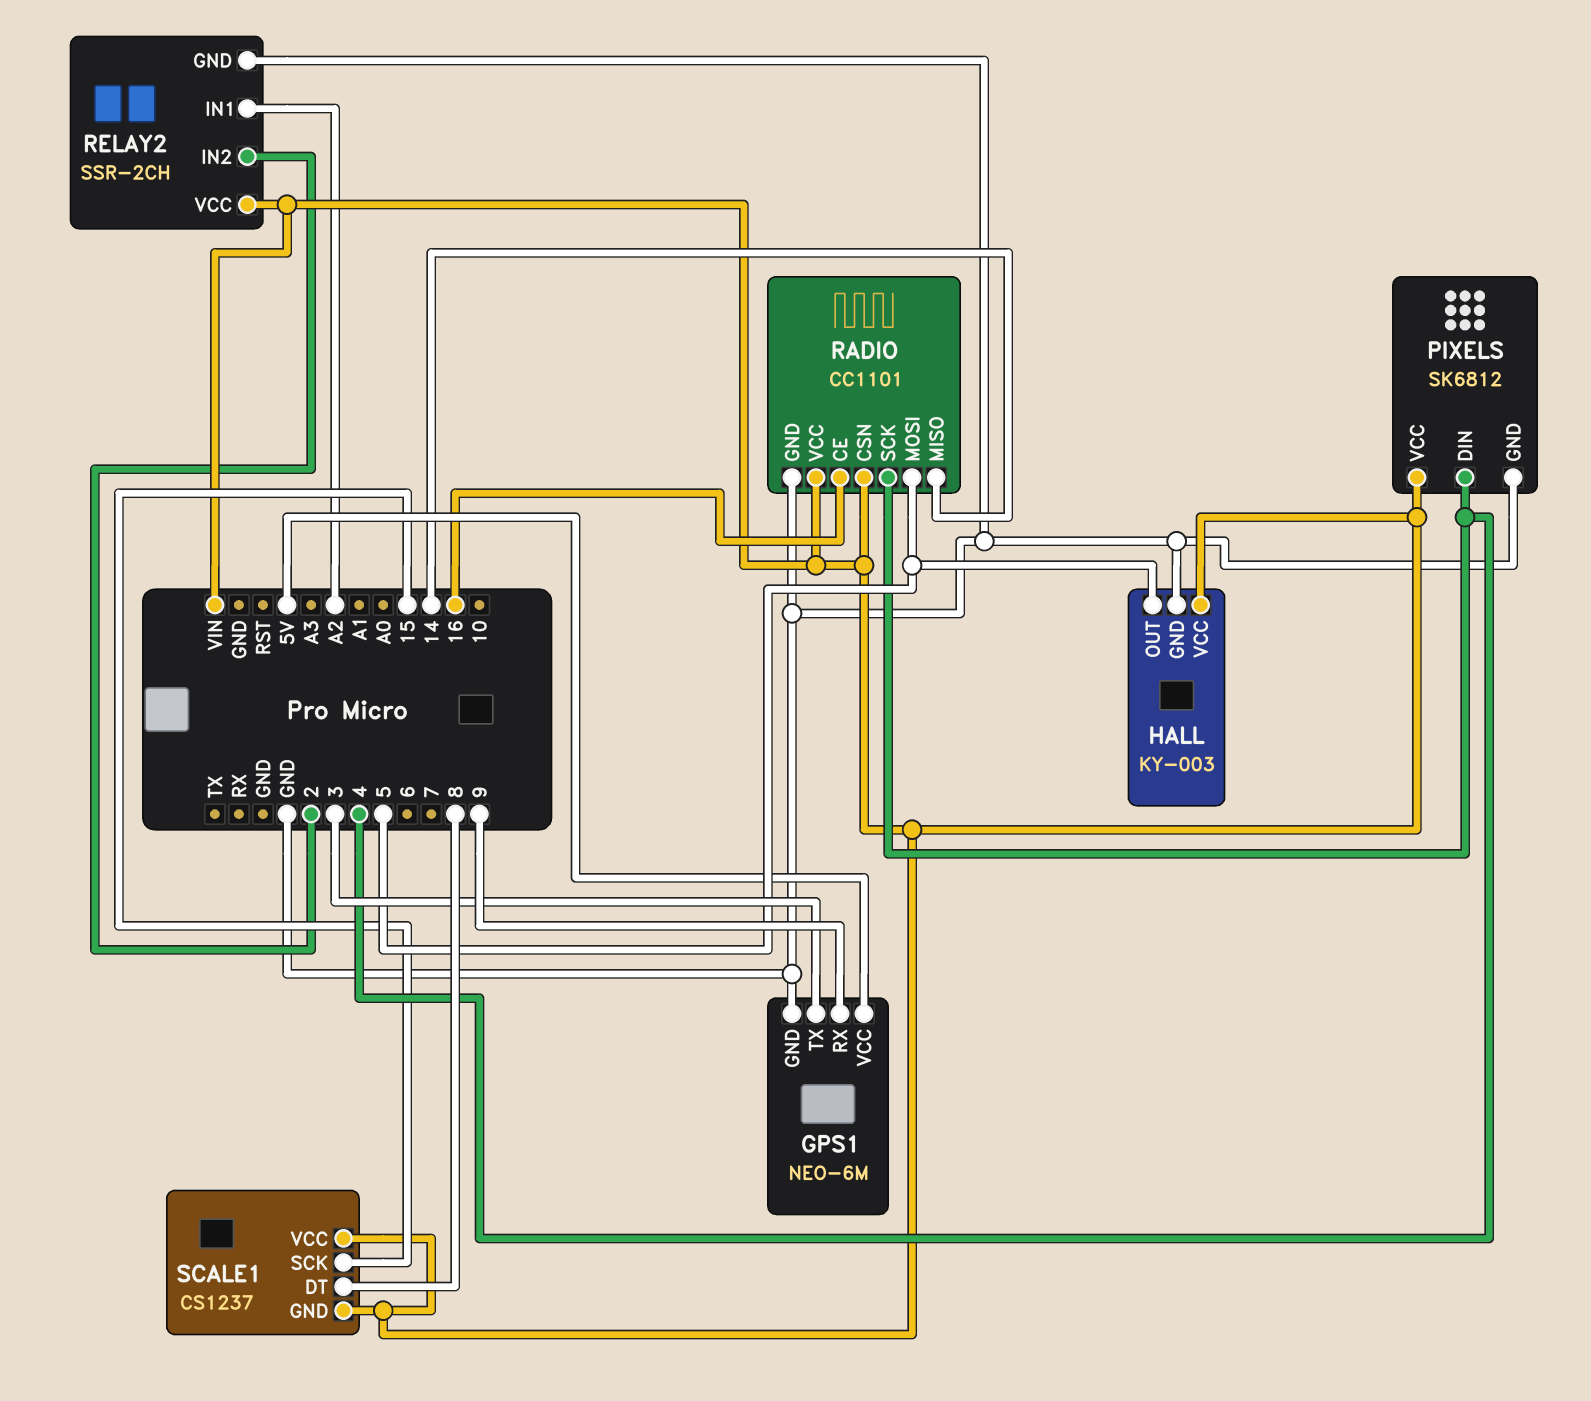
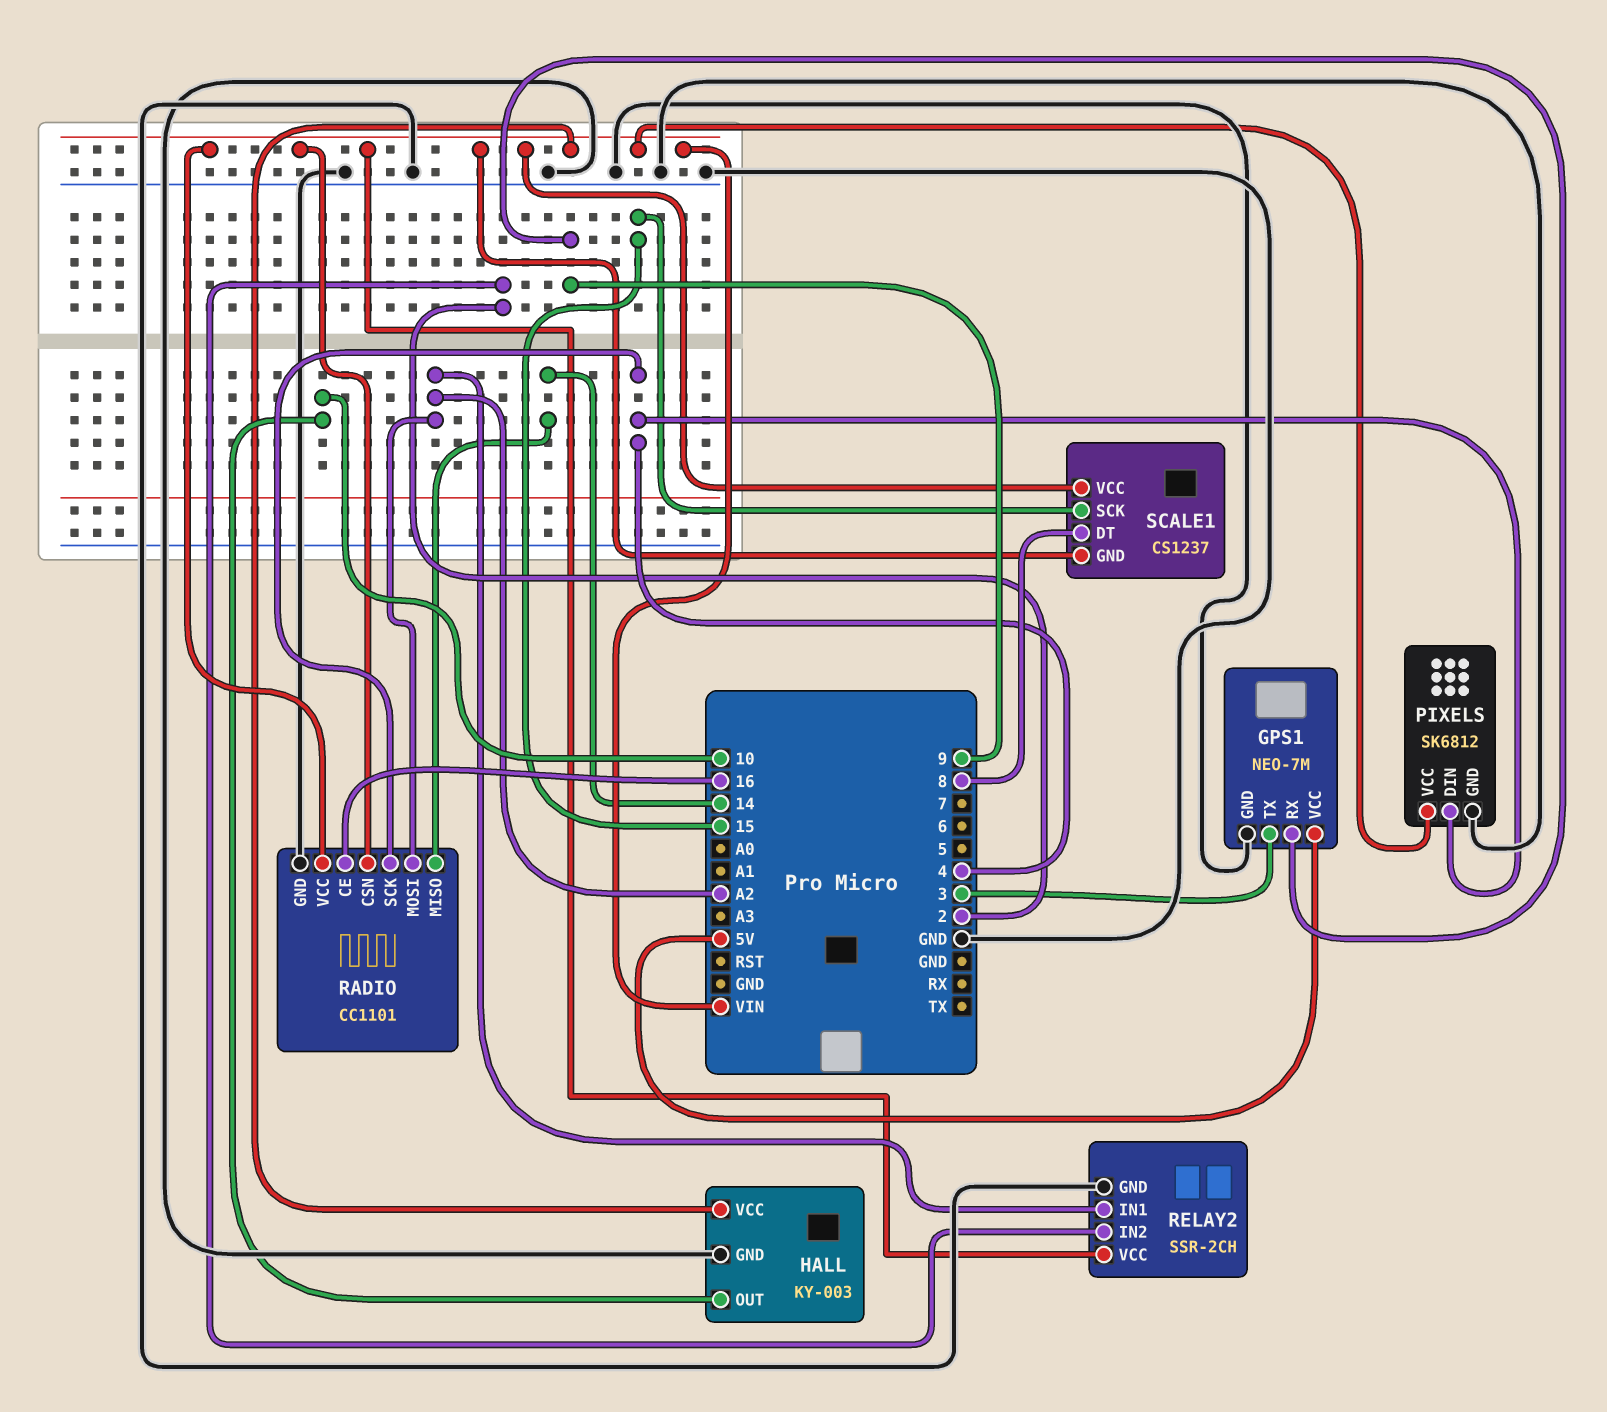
GPS1: NEO-6M -> NEO-7M
HALL pin OUT: 5 -> 10
RADIO pin MOSI: 5 -> A2

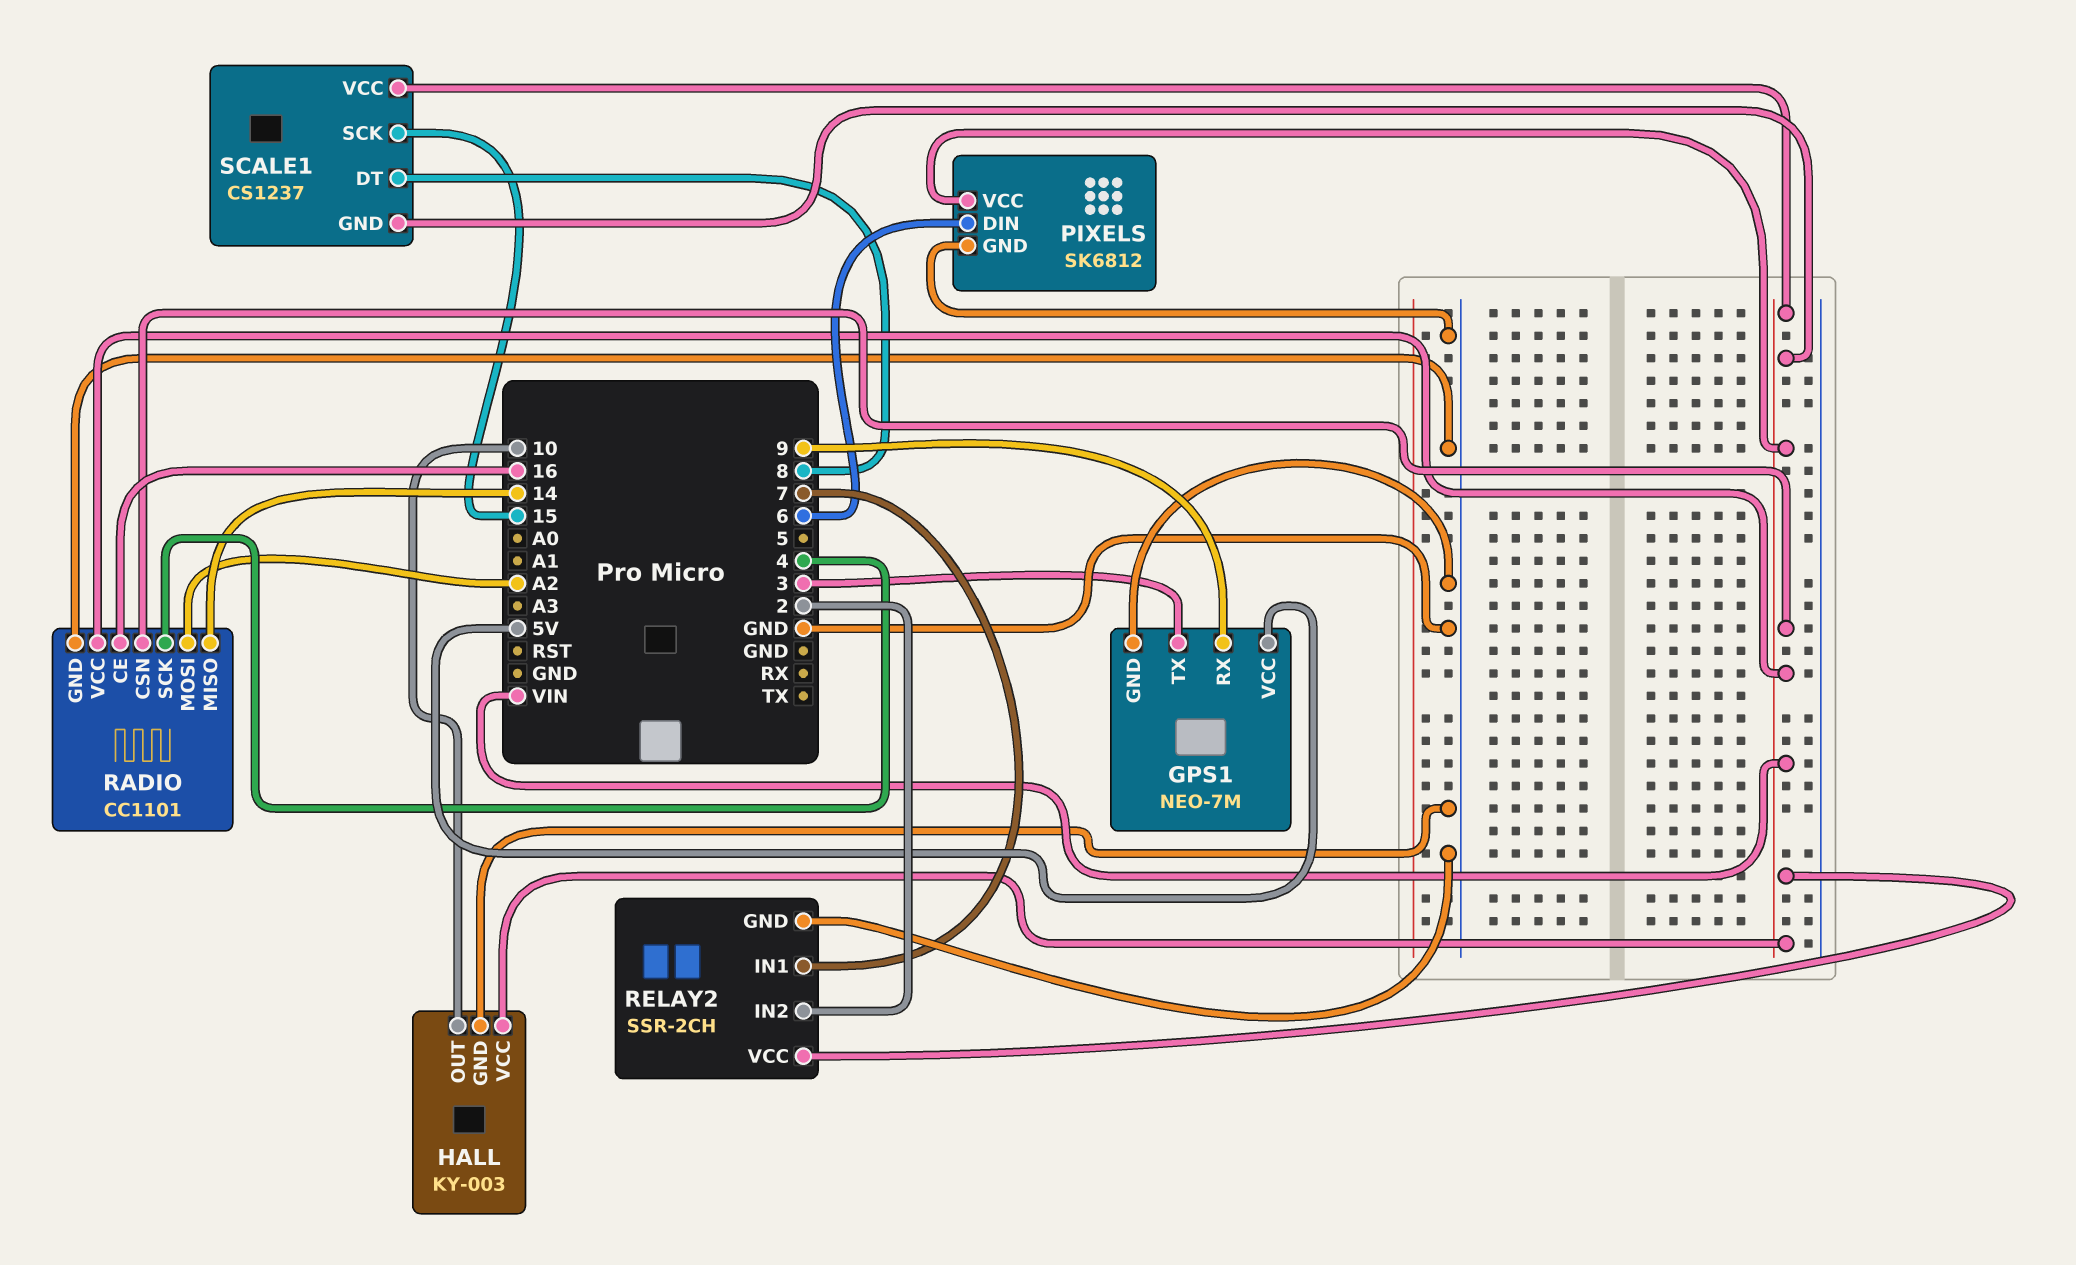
PIXELS pin DIN: 4 -> 6
RELAY2 pin IN1: A2 -> 7

